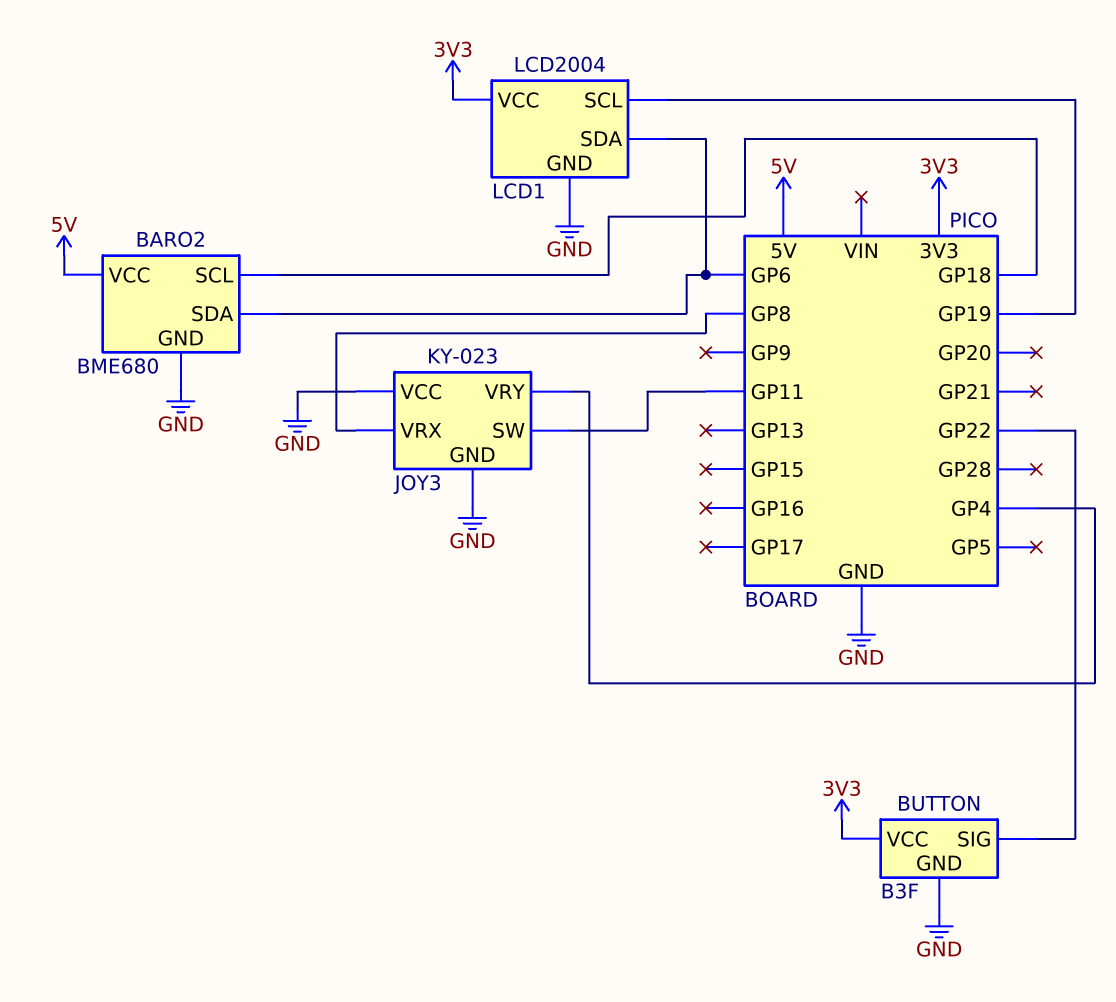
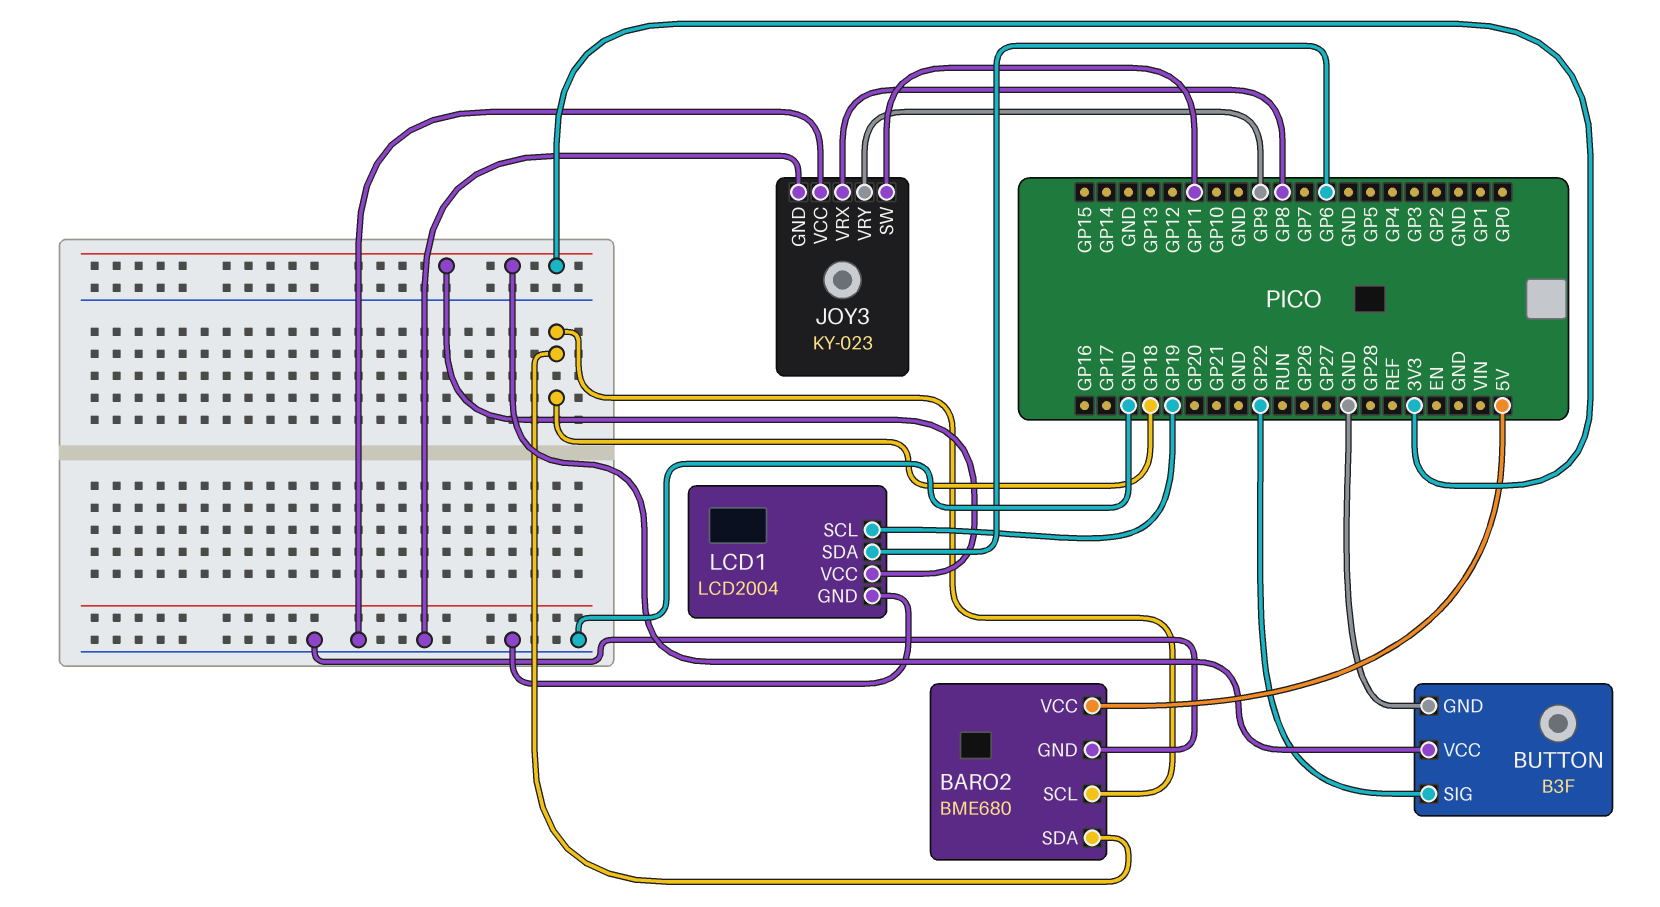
BARO2 pin SDA: GP6 -> GP18
JOY3 pin VRY: GP4 -> GP9

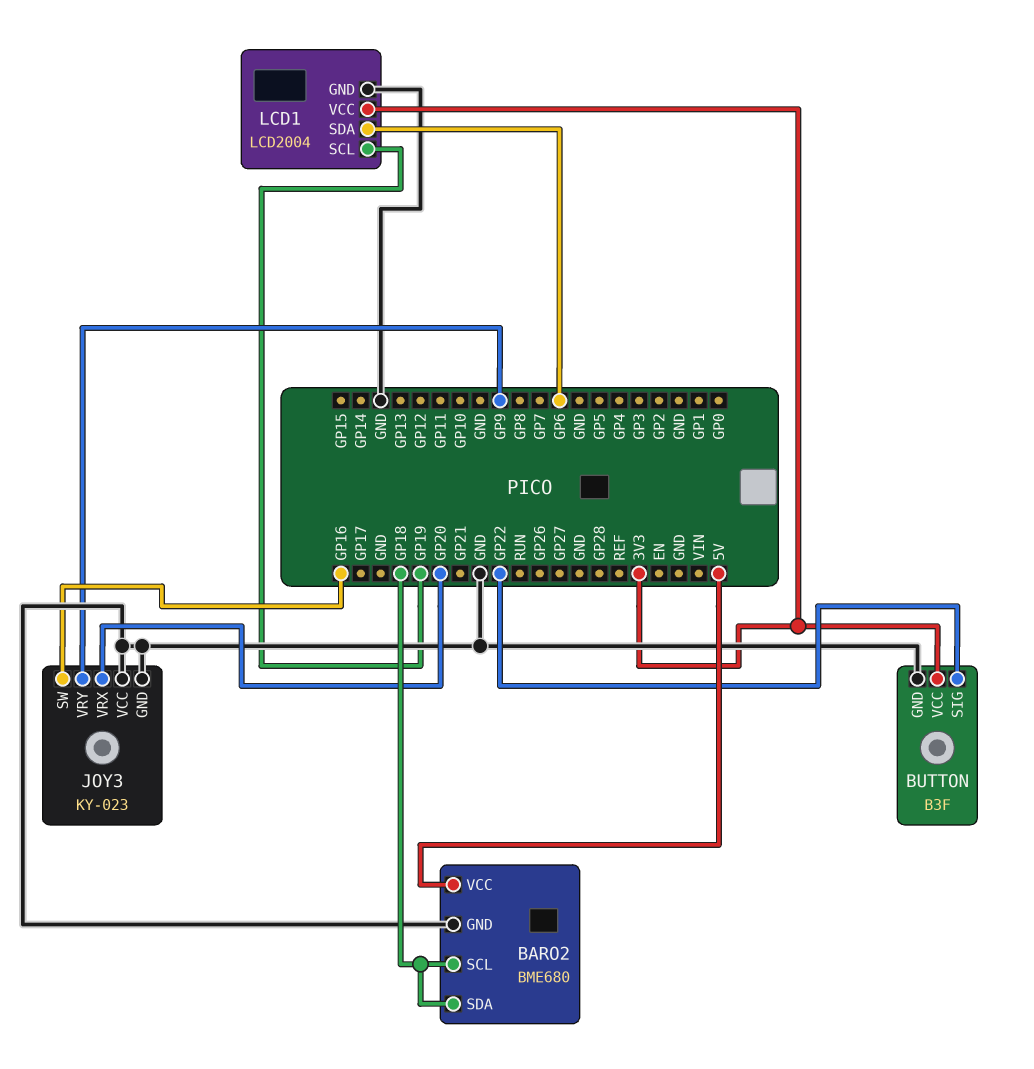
JOY3 pin SW: GP11 -> GP16
JOY3 pin VRX: GP8 -> GP20

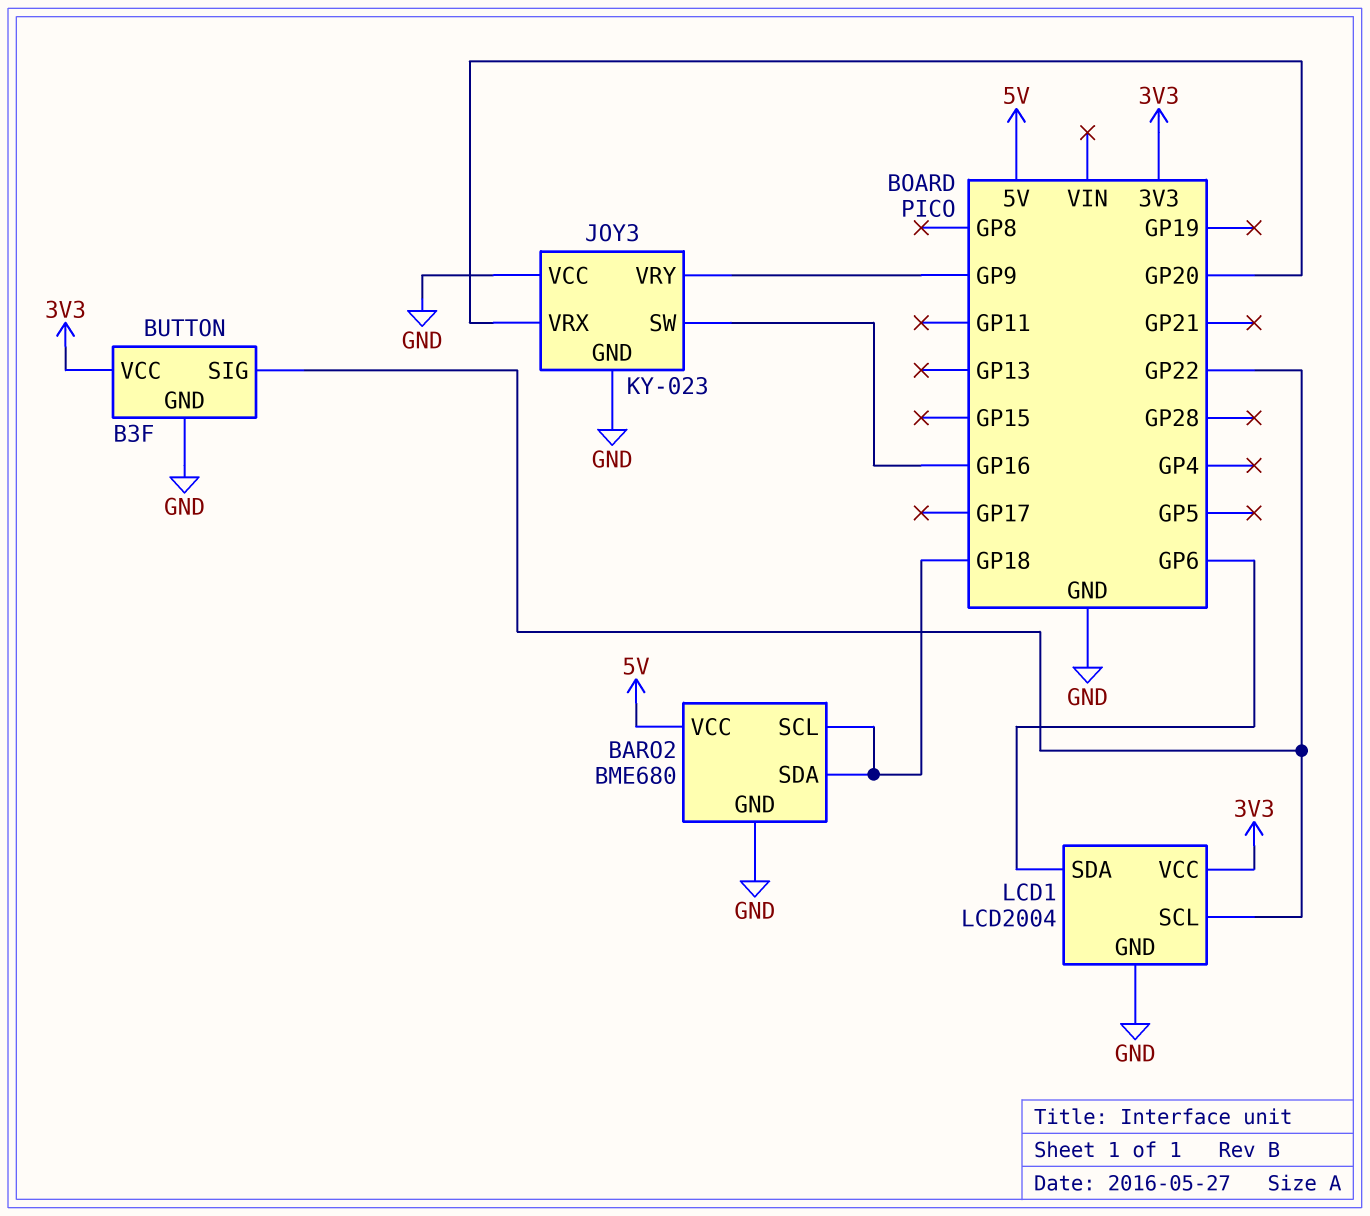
LCD1 pin SCL: GP19 -> GP22

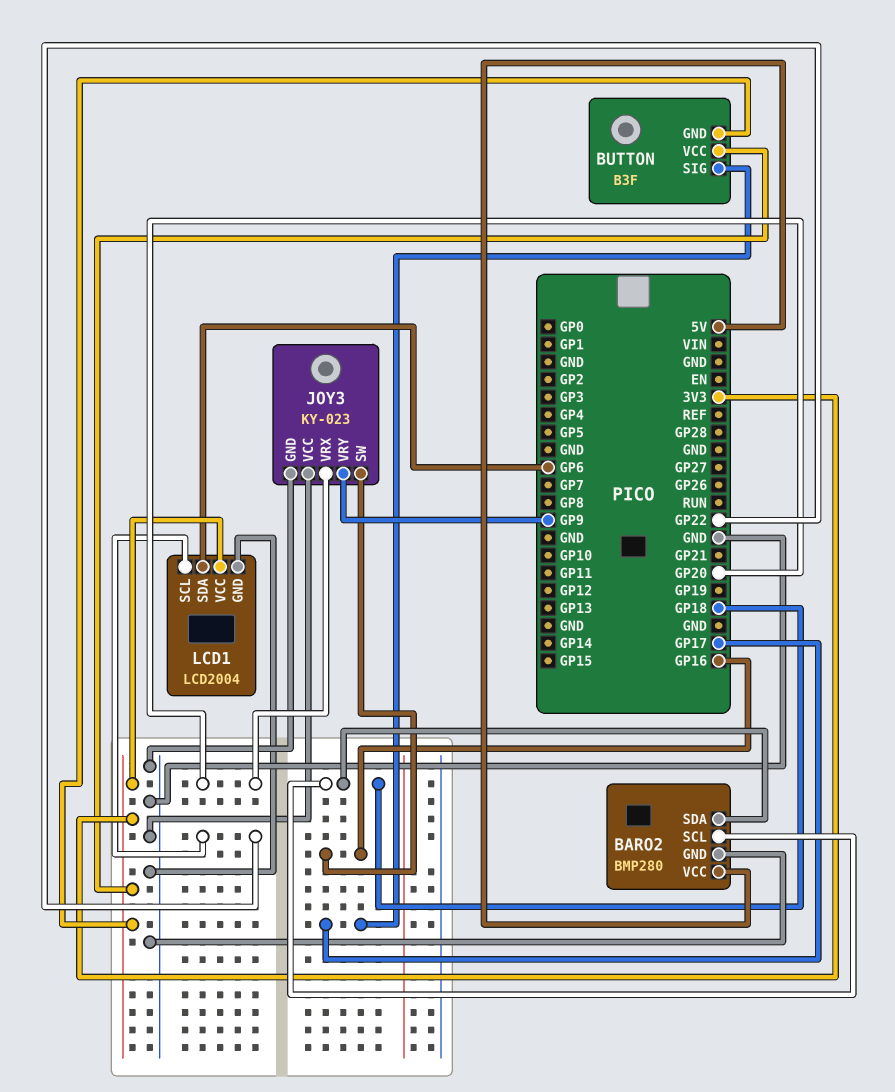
BARO2: BME680 -> BMP280
BUTTON pin GND: GND -> 3V3
BUTTON pin SIG: GP22 -> GP17

